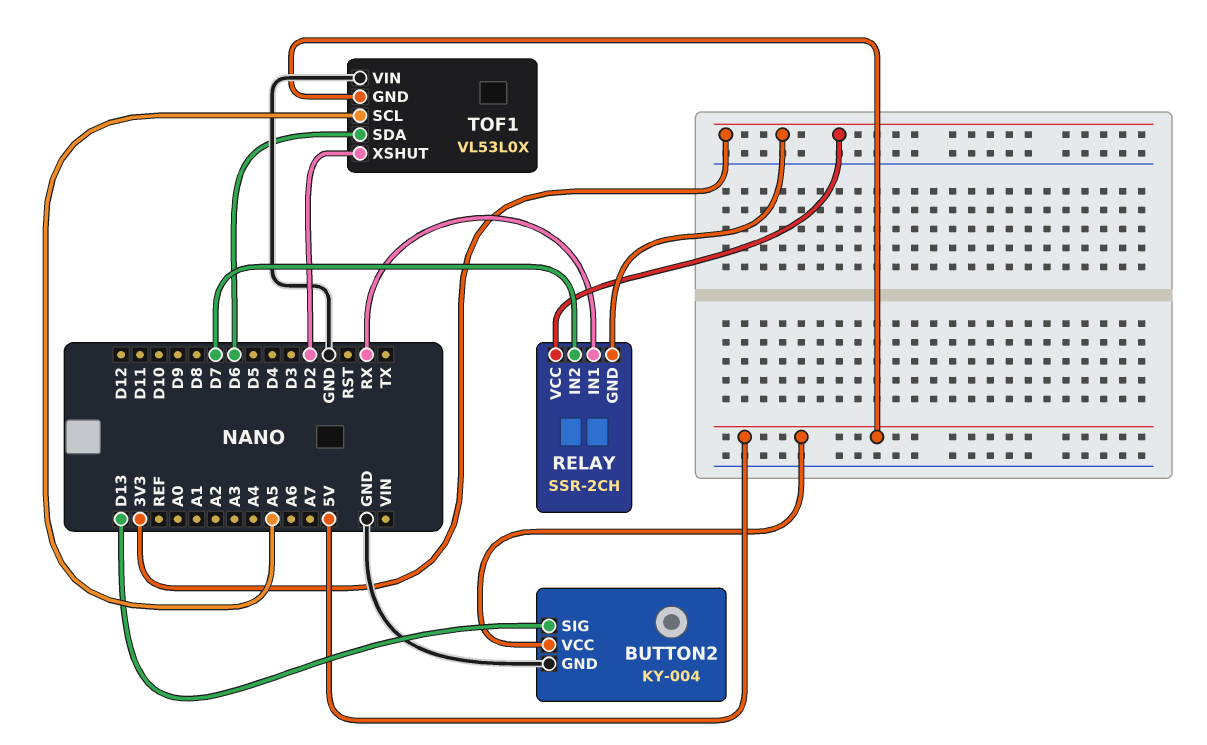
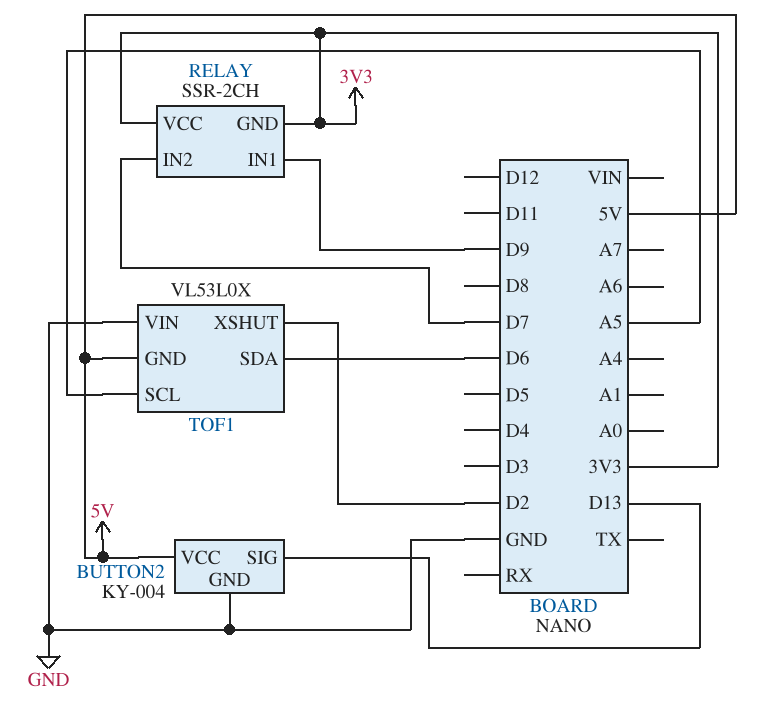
RELAY pin IN1: RX -> D9

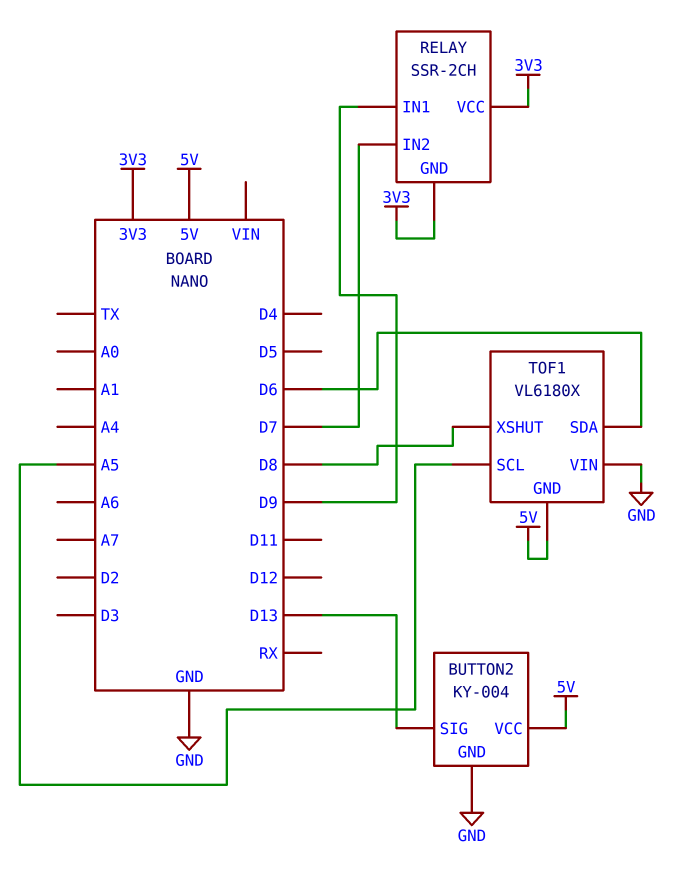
TOF1: VL53L0X -> VL6180X
TOF1 pin XSHUT: D2 -> D8

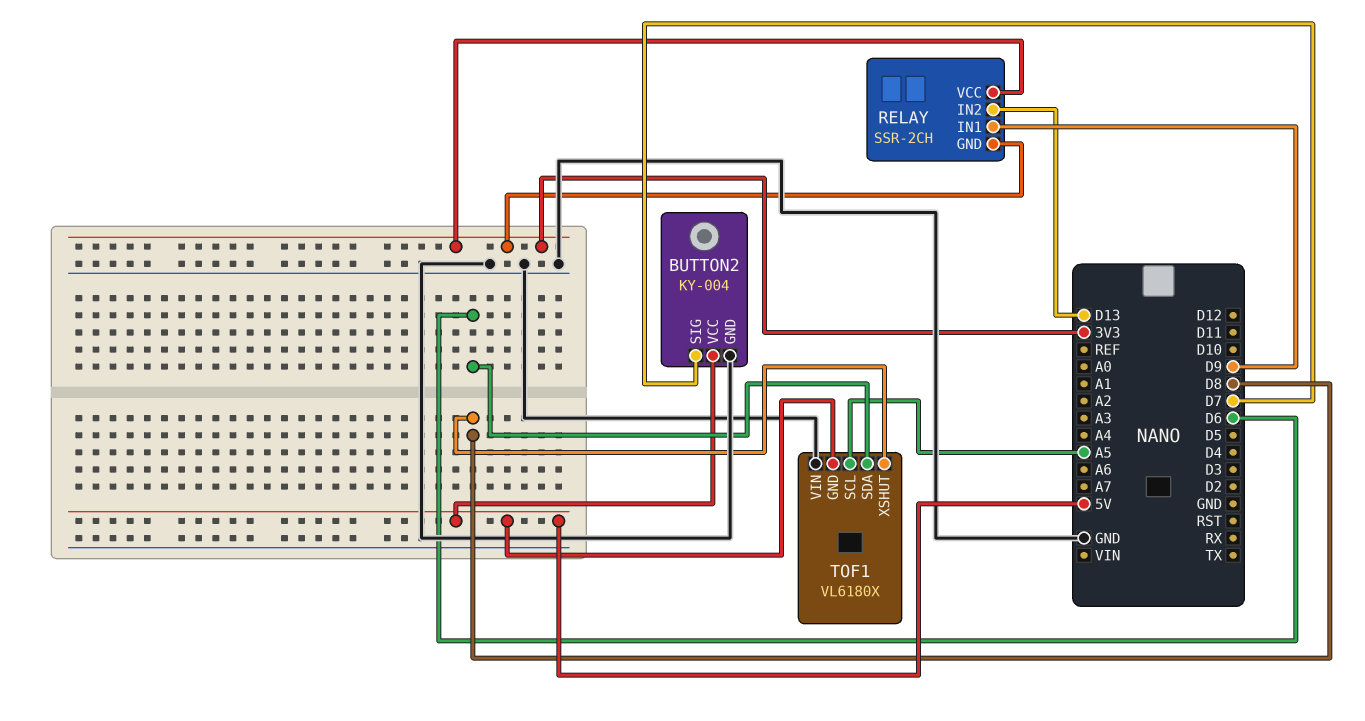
BUTTON2 pin SIG: D13 -> D7
RELAY pin IN2: D7 -> D13

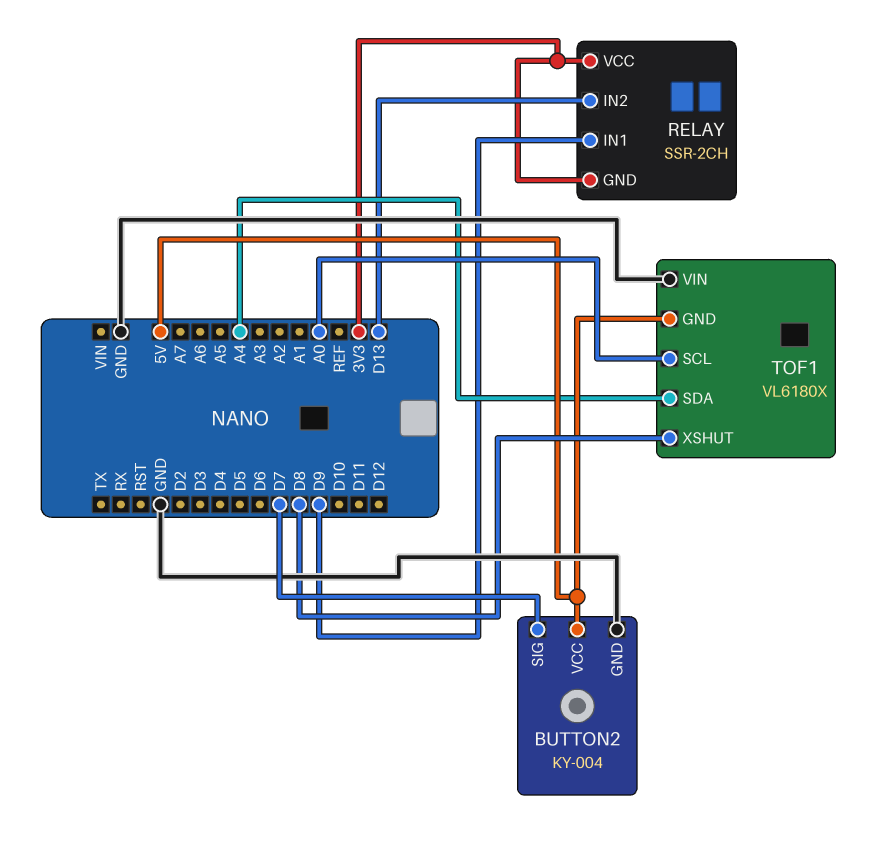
TOF1 pin SCL: A5 -> A0
TOF1 pin SDA: D6 -> A4

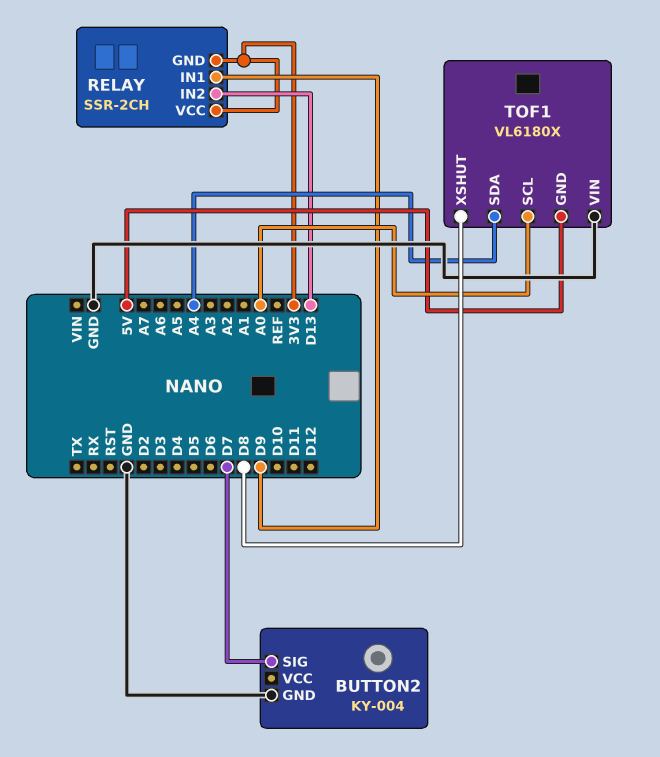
BUTTON2 pin VCC: 5V -> none

